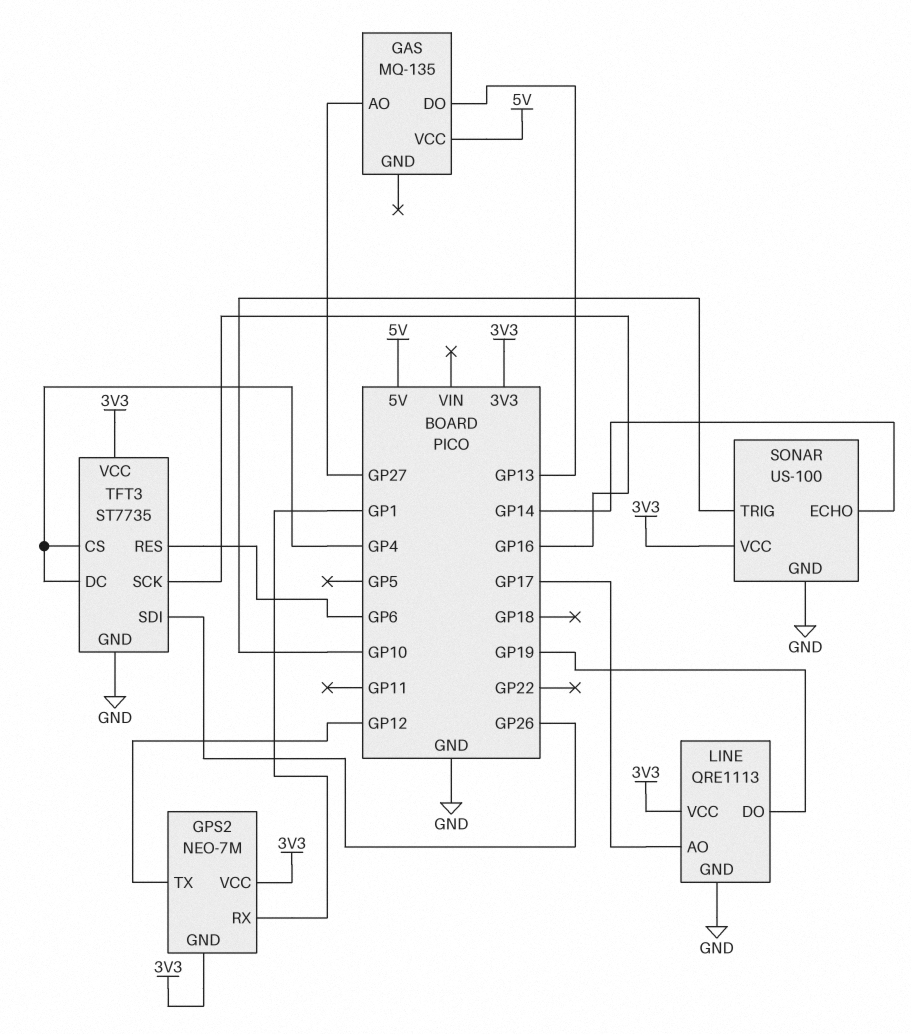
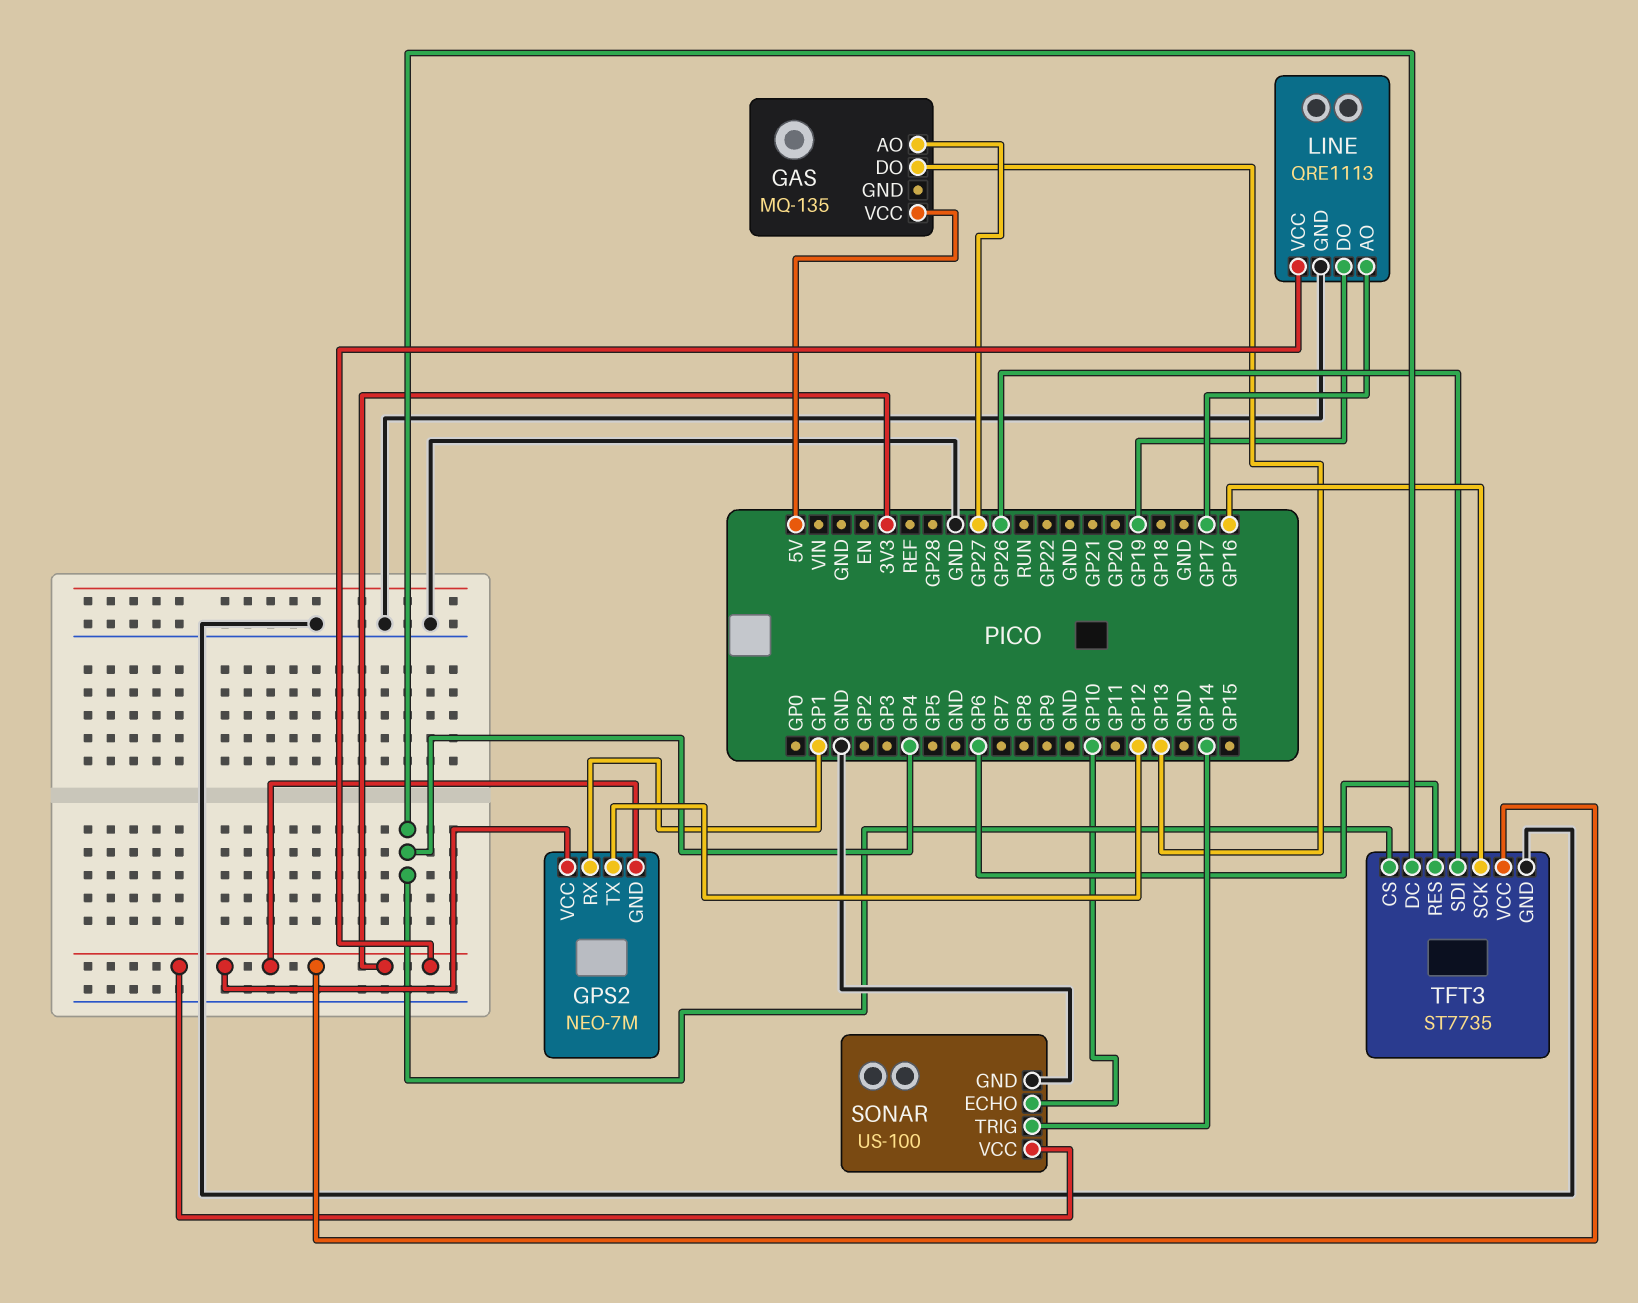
SONAR pin ECHO: GP14 -> GP10
SONAR pin TRIG: GP10 -> GP14

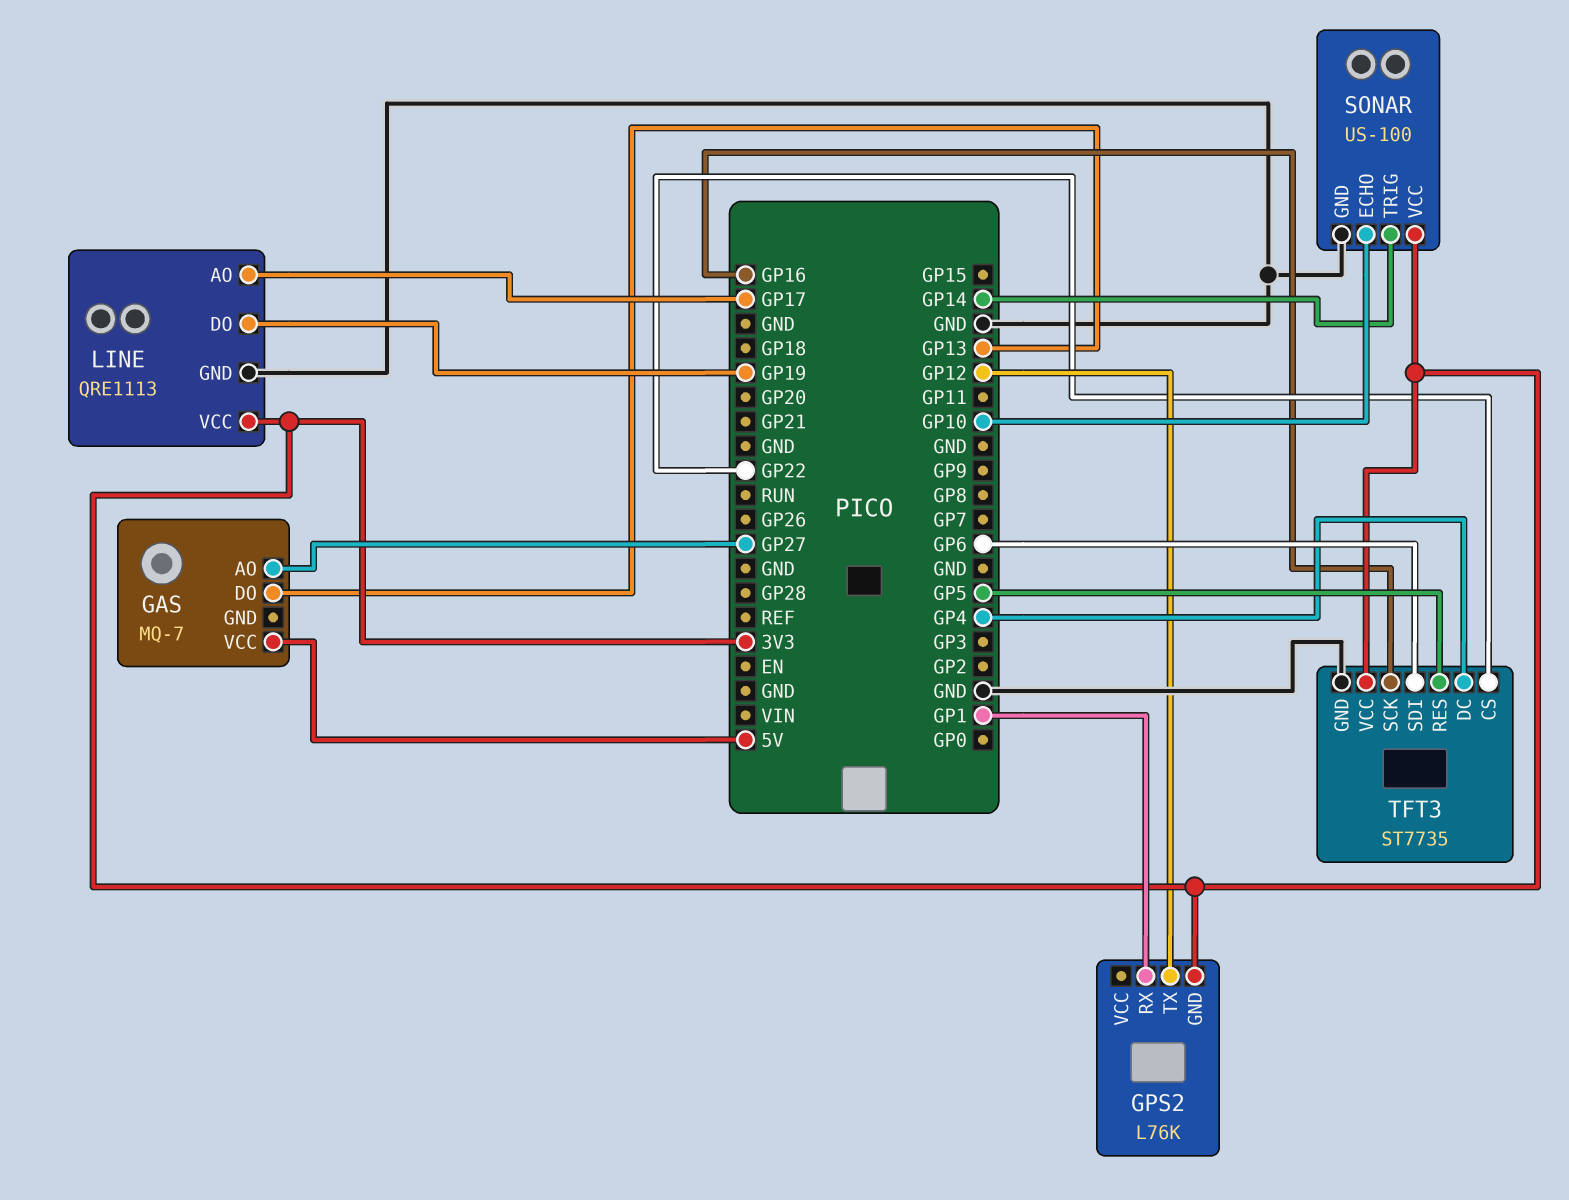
GAS: MQ-135 -> MQ-7
GPS2: NEO-7M -> L76K
GPS2 pin VCC: 3V3 -> none
TFT3 pin CS: GP4 -> GP22
TFT3 pin RES: GP6 -> GP5
TFT3 pin SDI: GP26 -> GP6

